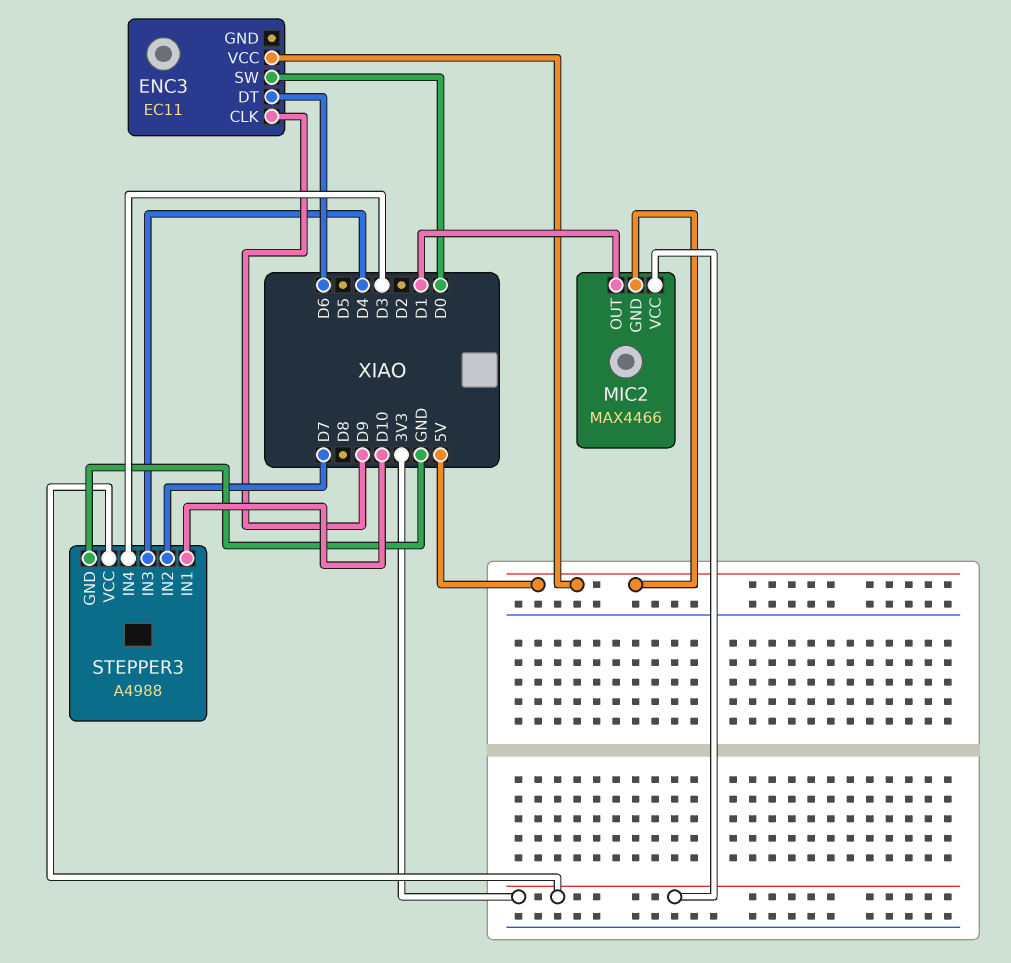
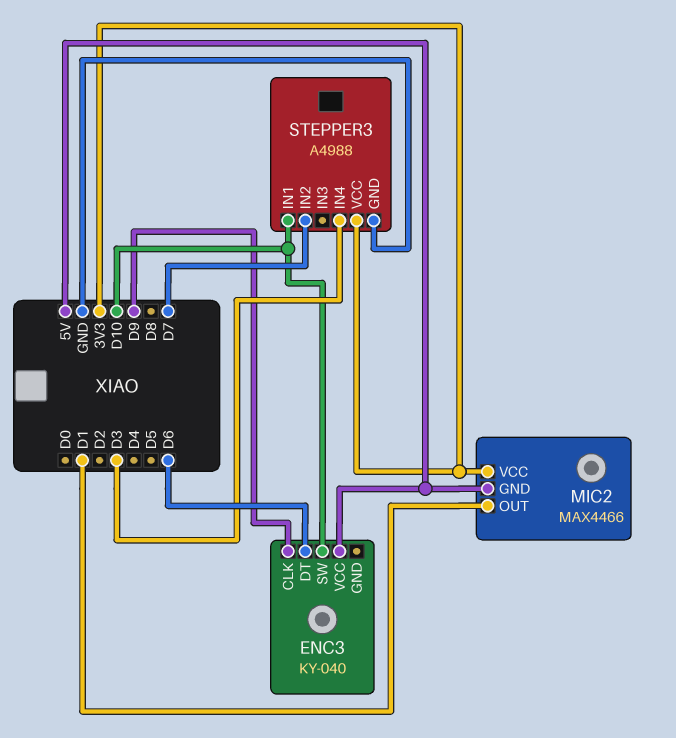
ENC3: EC11 -> KY-040
ENC3 pin SW: D0 -> D10
STEPPER3 pin IN3: D4 -> none

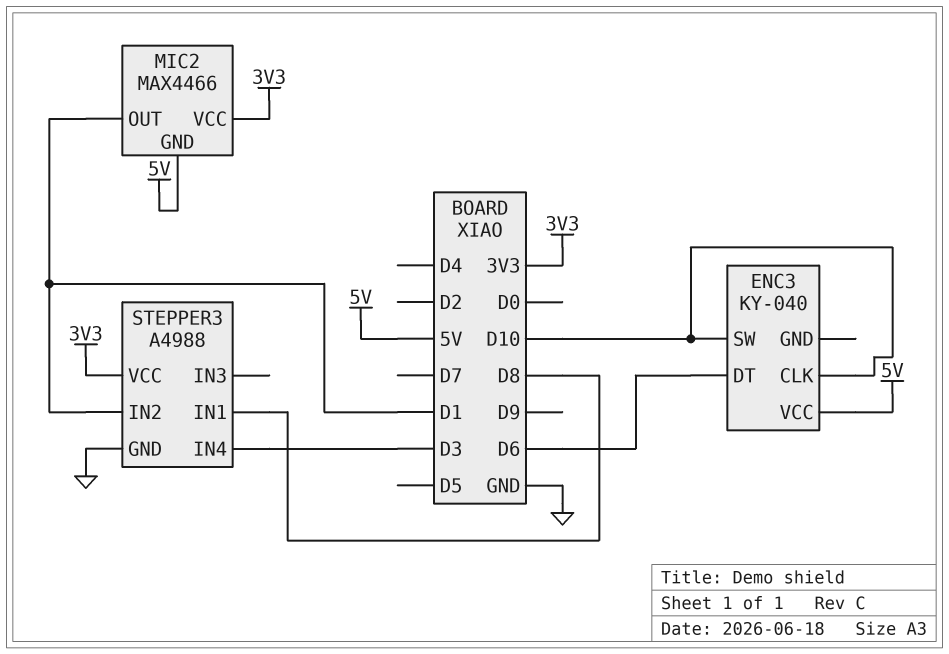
ENC3 pin CLK: D9 -> D10
STEPPER3 pin IN1: D10 -> D8
STEPPER3 pin IN2: D7 -> D1

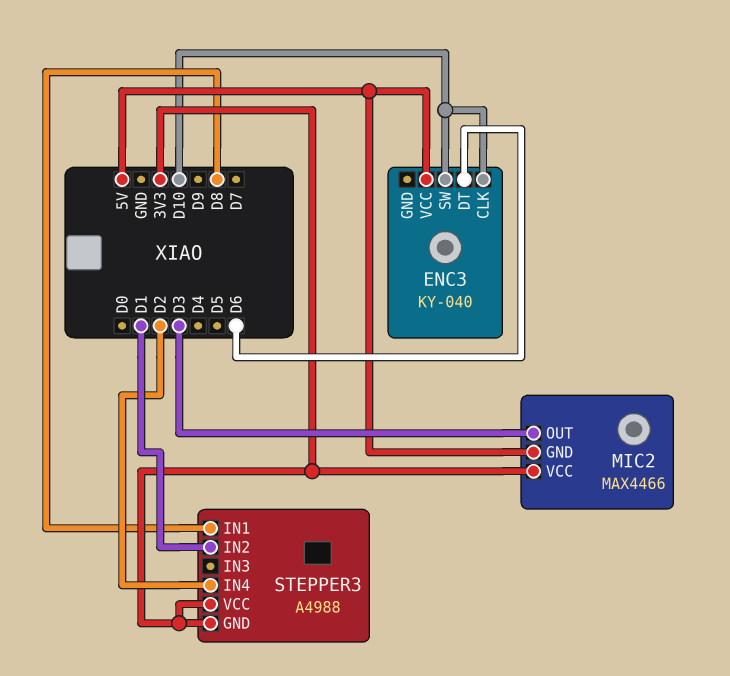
MIC2 pin OUT: D1 -> D3
STEPPER3 pin GND: GND -> 3V3
STEPPER3 pin IN4: D3 -> D2

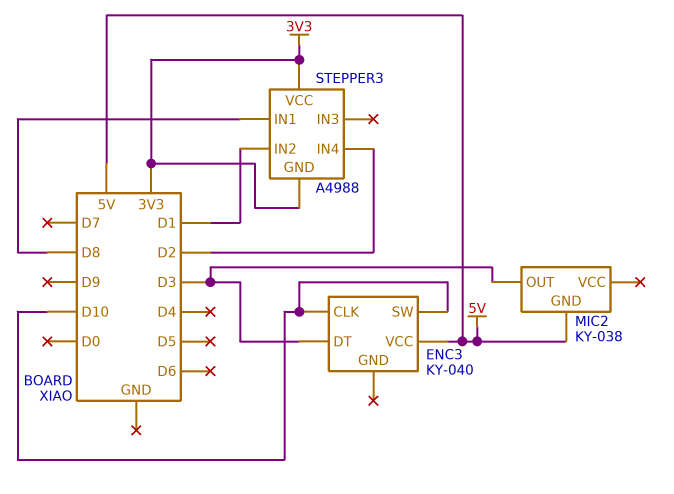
ENC3 pin DT: D6 -> D3
MIC2: MAX4466 -> KY-038
MIC2 pin VCC: 3V3 -> none

